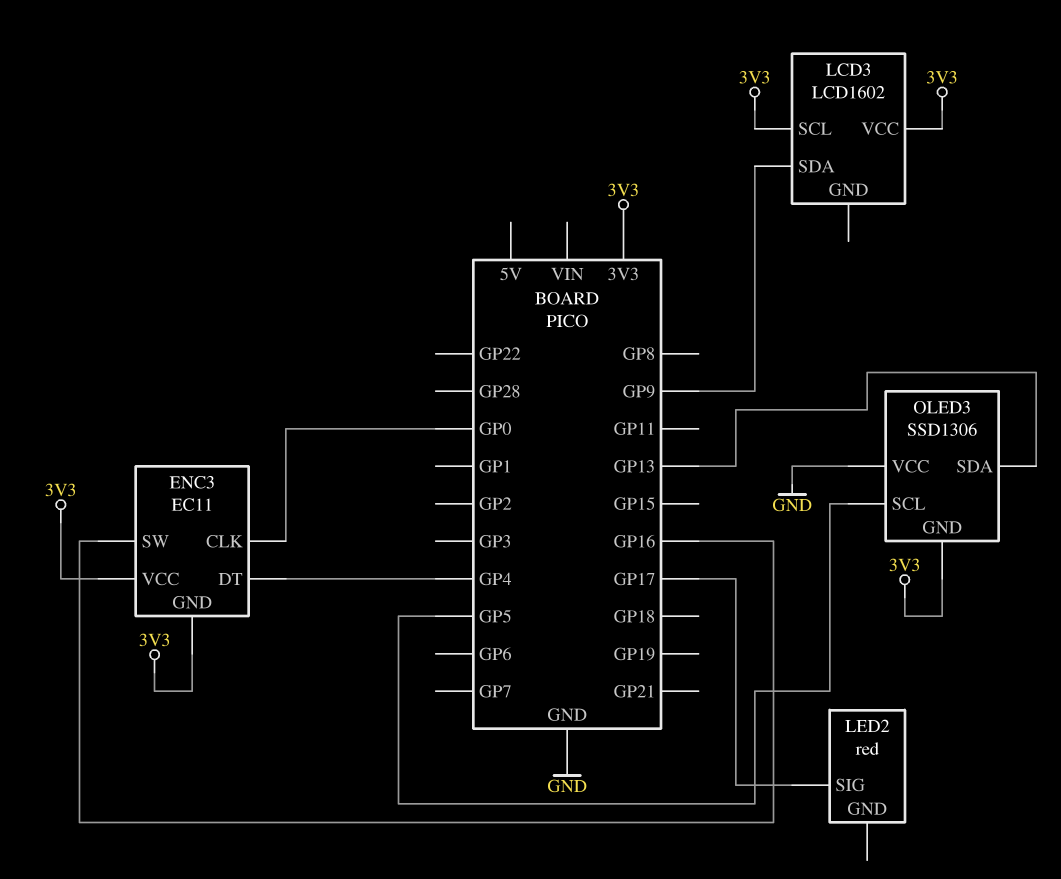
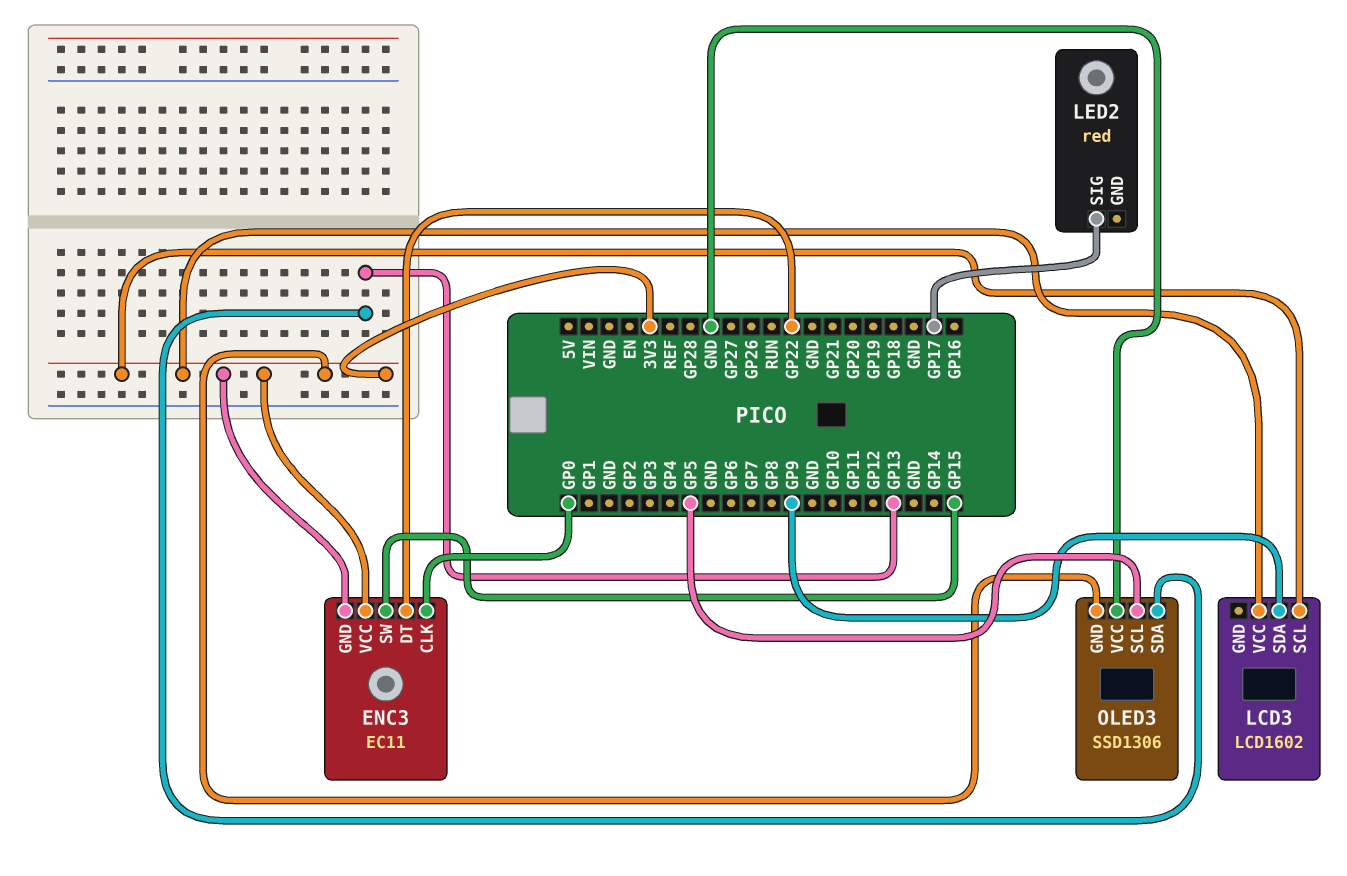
ENC3 pin DT: GP4 -> GP22
ENC3 pin SW: GP16 -> GP15

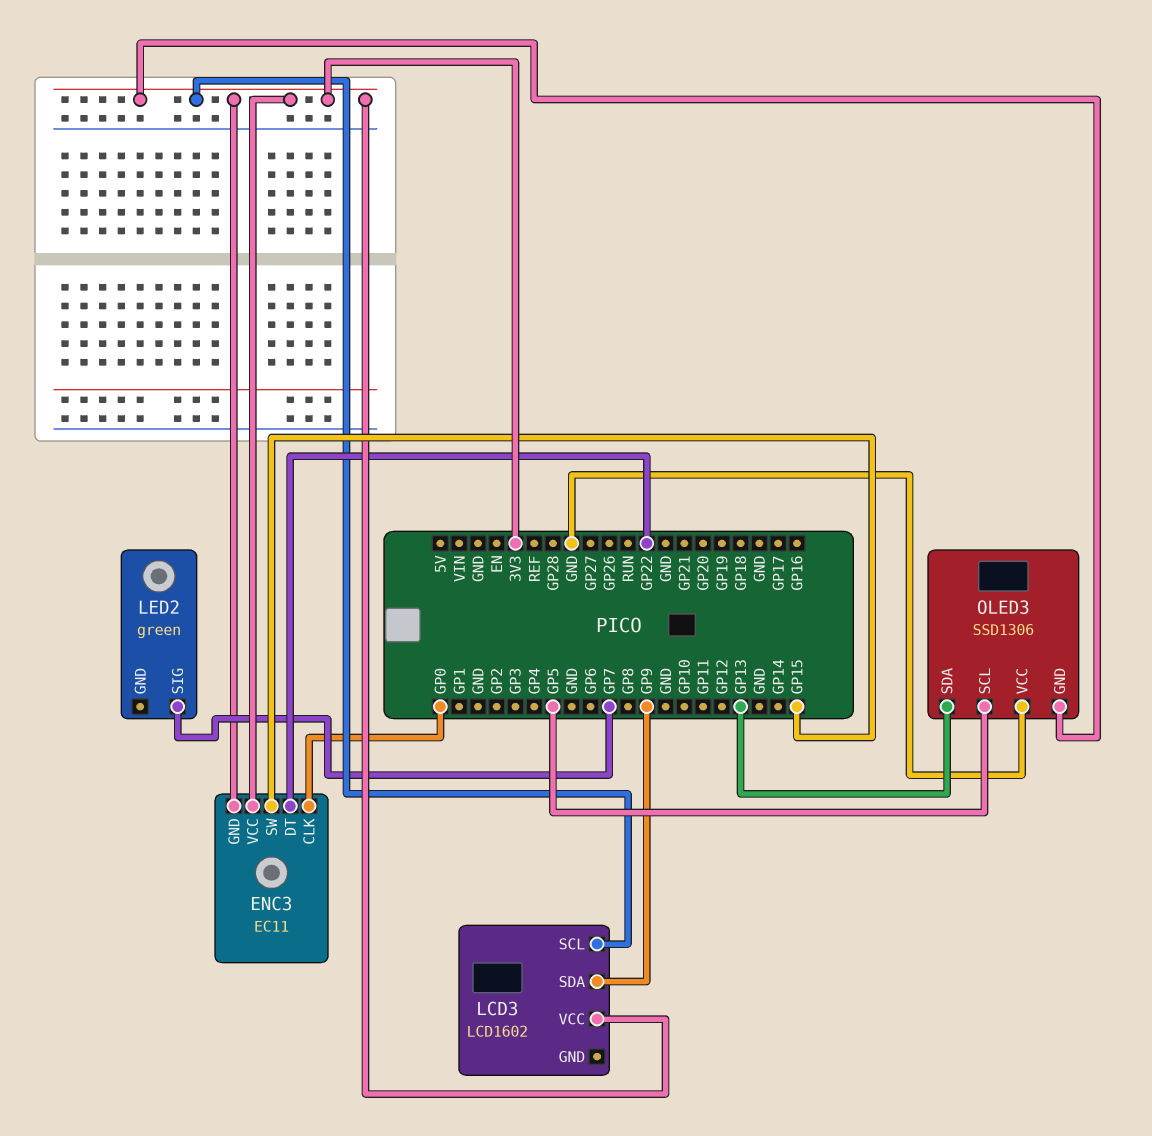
LED2: red -> green
LED2 pin SIG: GP17 -> GP7

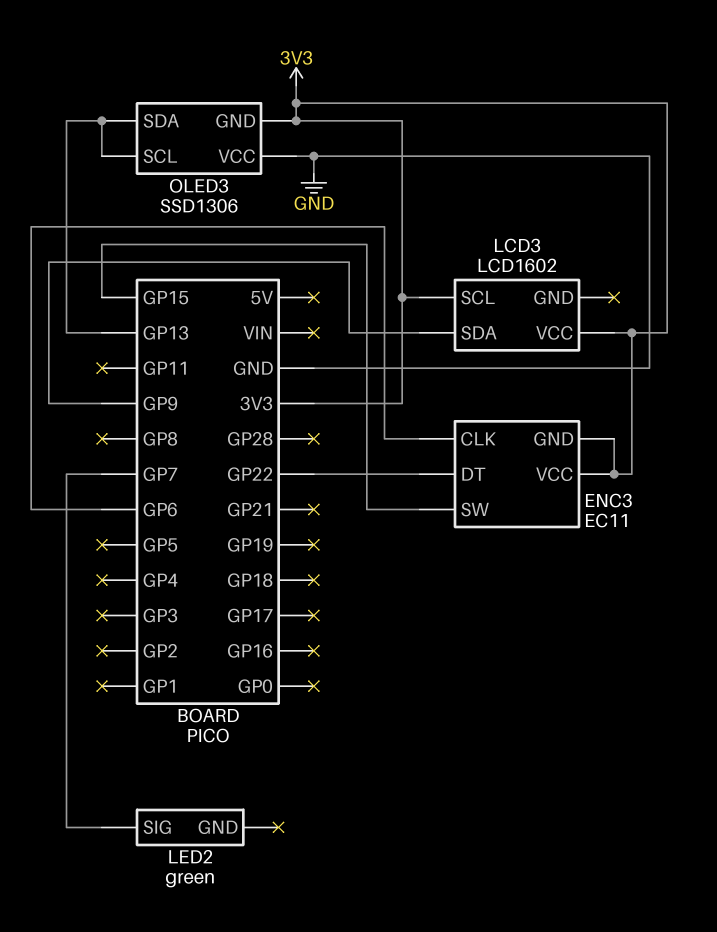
ENC3 pin CLK: GP0 -> GP6
OLED3 pin SCL: GP5 -> GP13

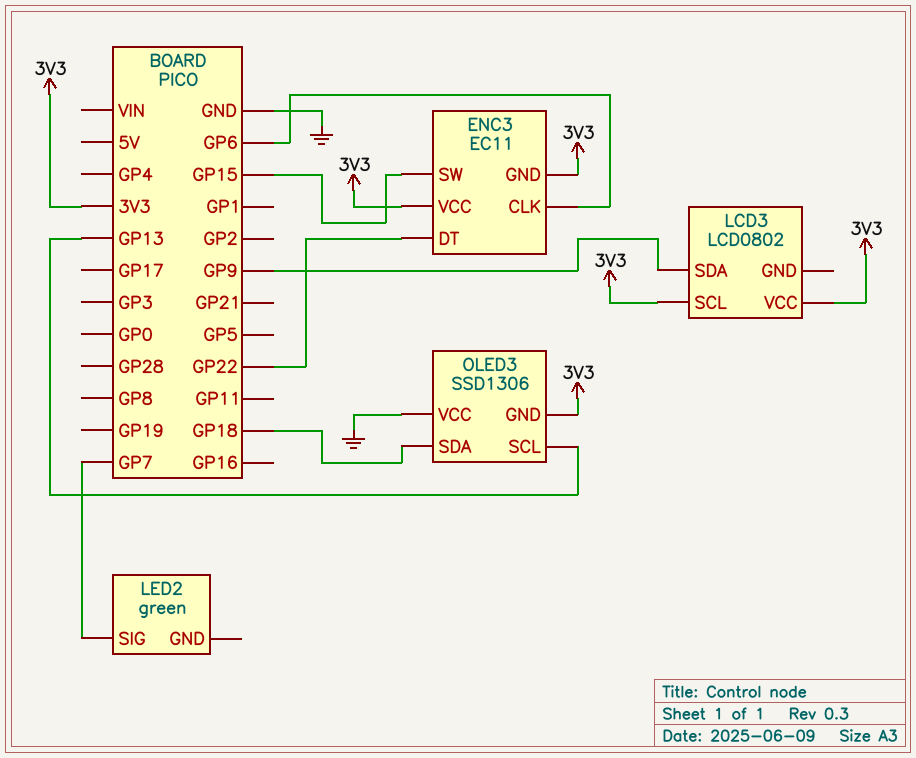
LCD3: LCD1602 -> LCD0802
OLED3 pin SDA: GP13 -> GP18

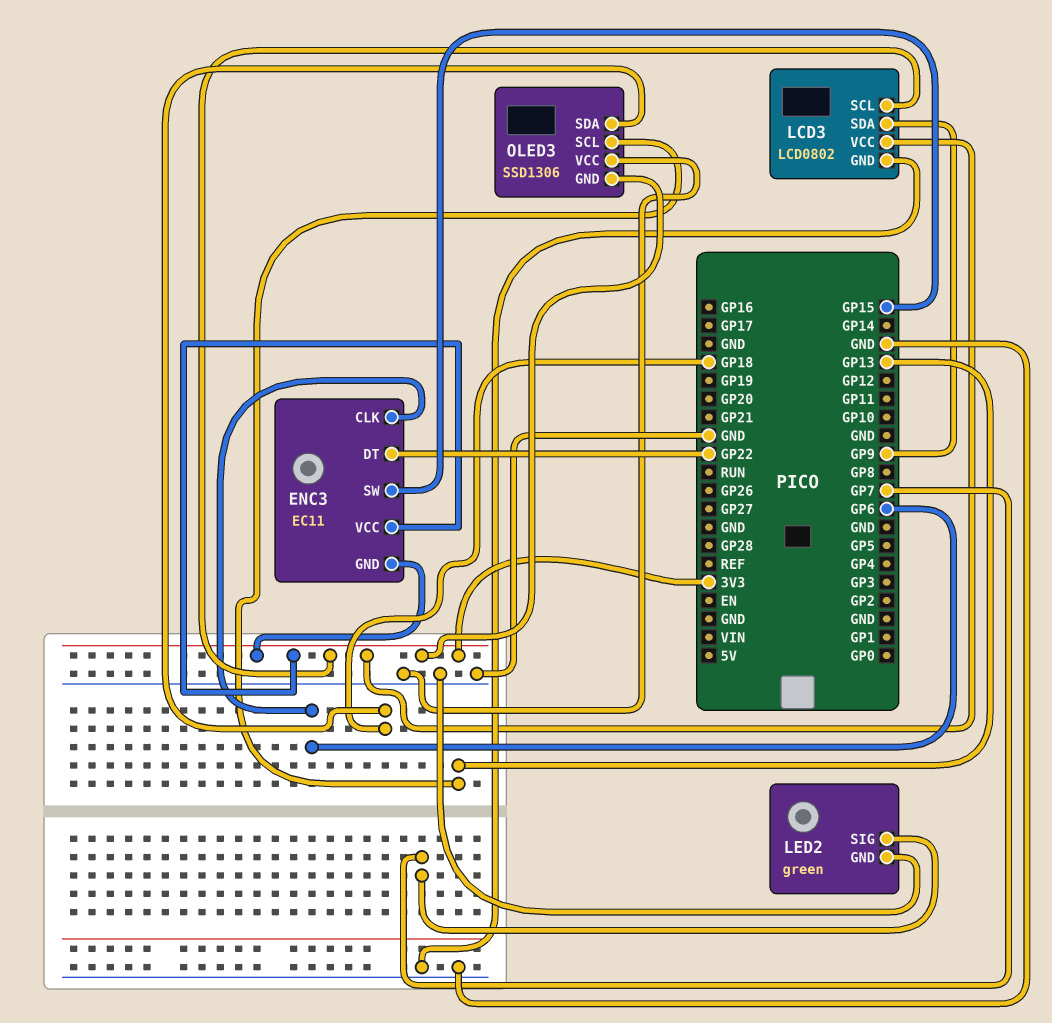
LCD3 pin GND: none -> GND
LED2 pin GND: none -> GND

